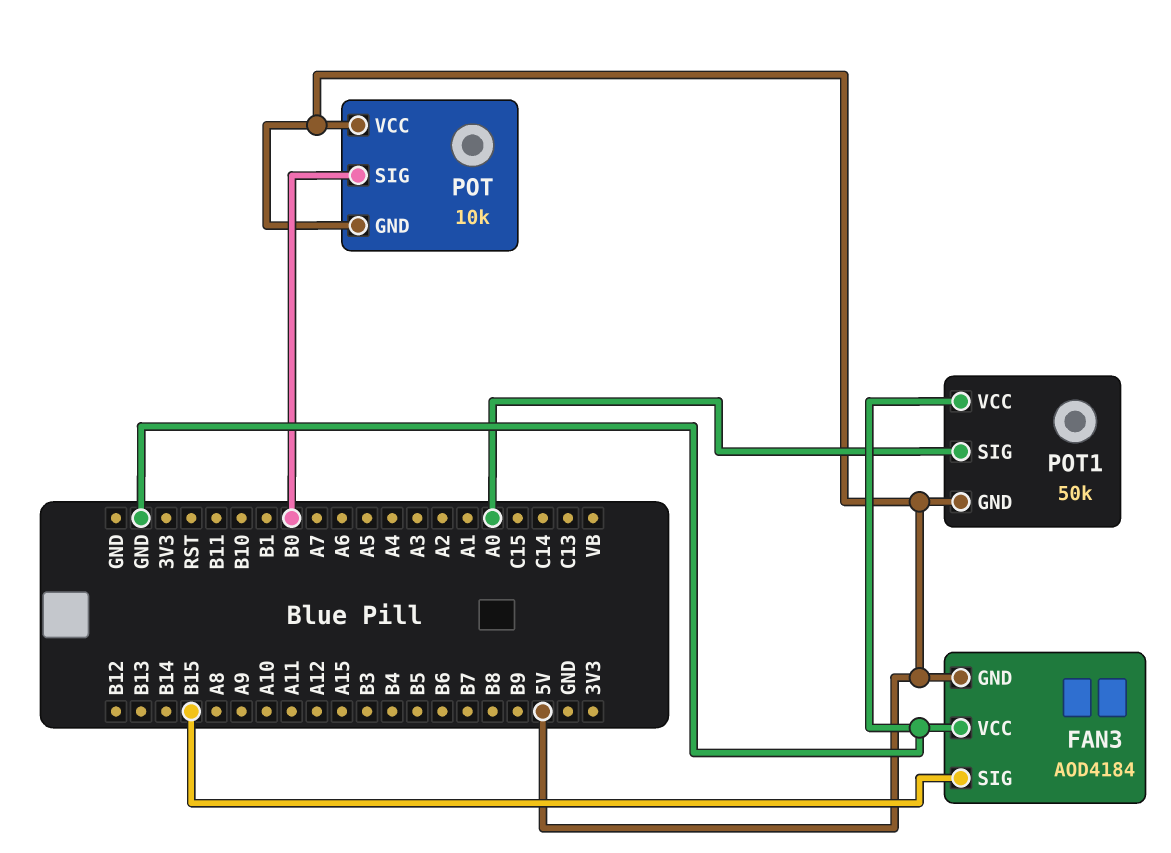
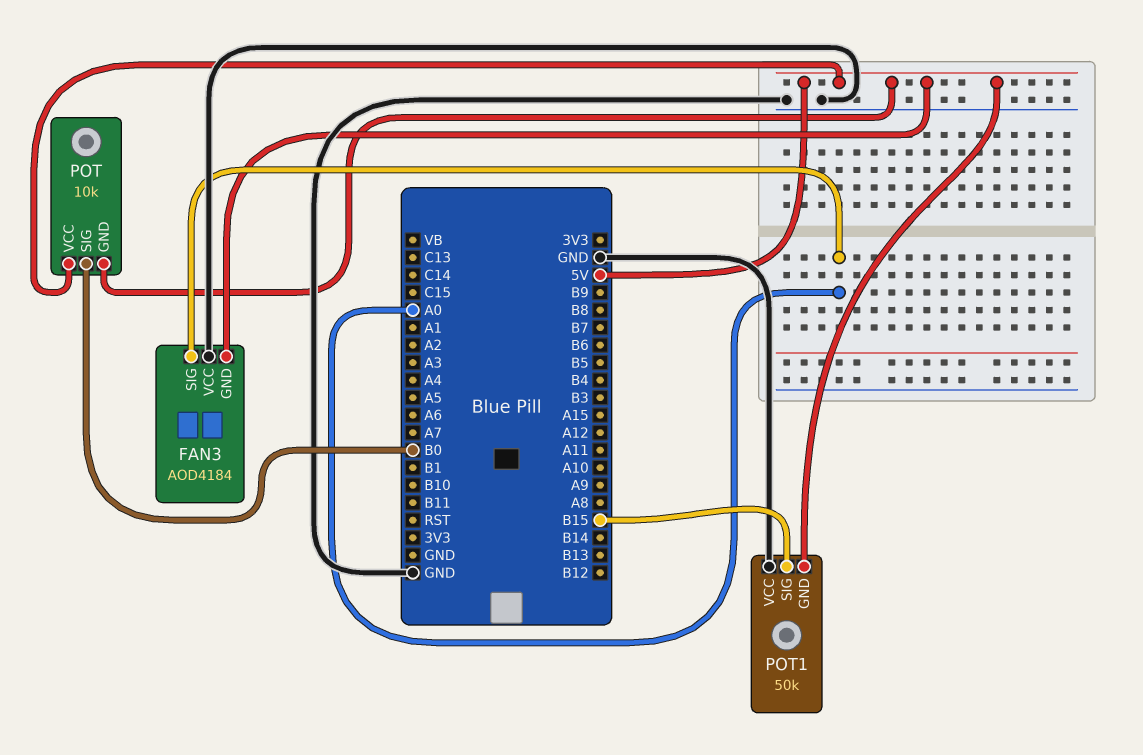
FAN3 pin SIG: B15 -> A0
POT1 pin SIG: A0 -> B15

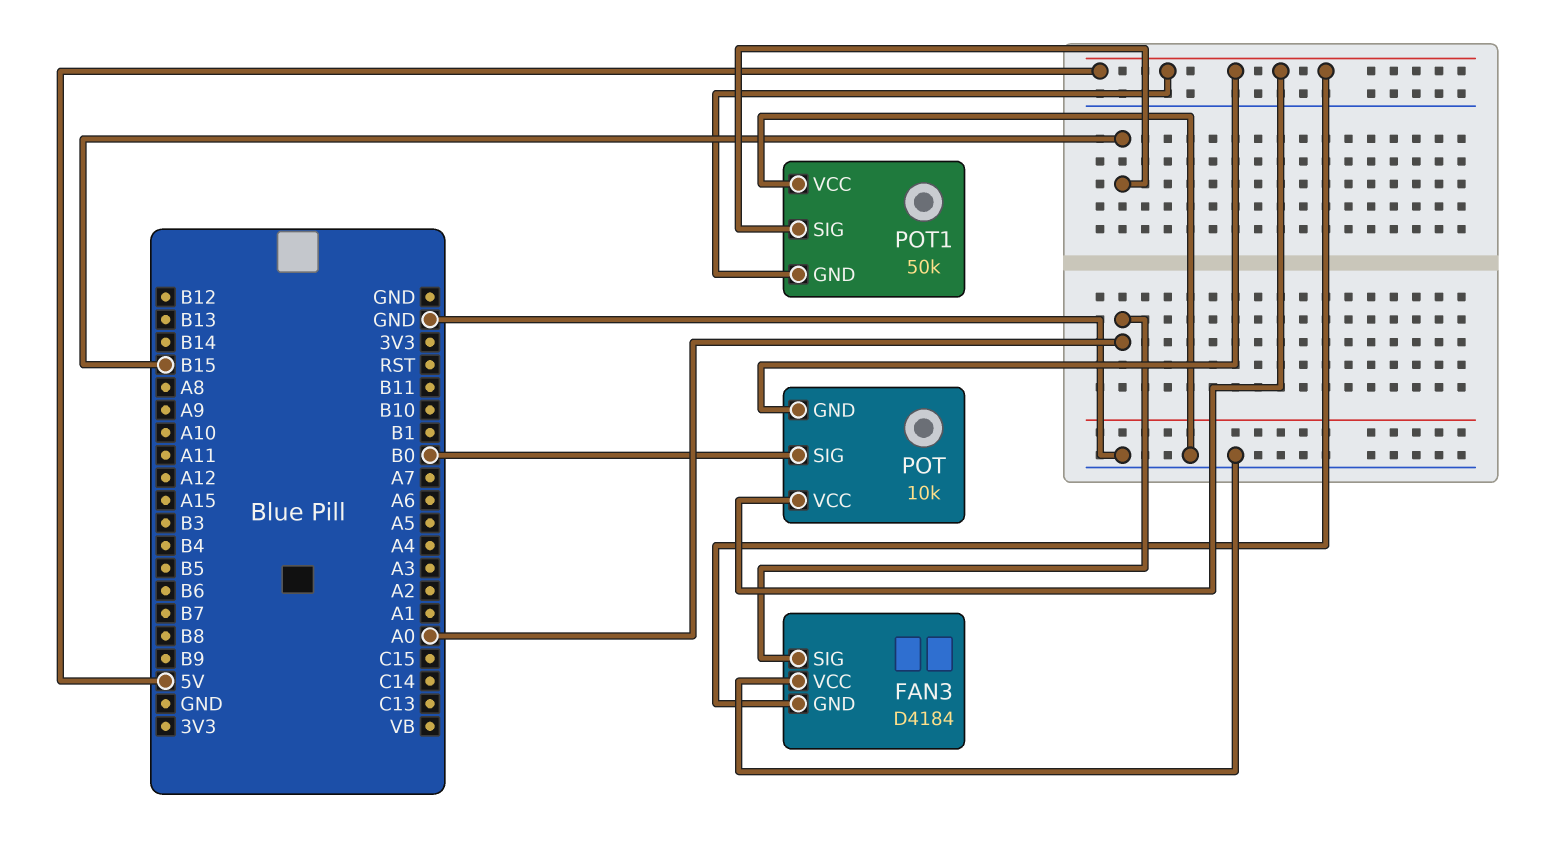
FAN3: AOD4184 -> D4184

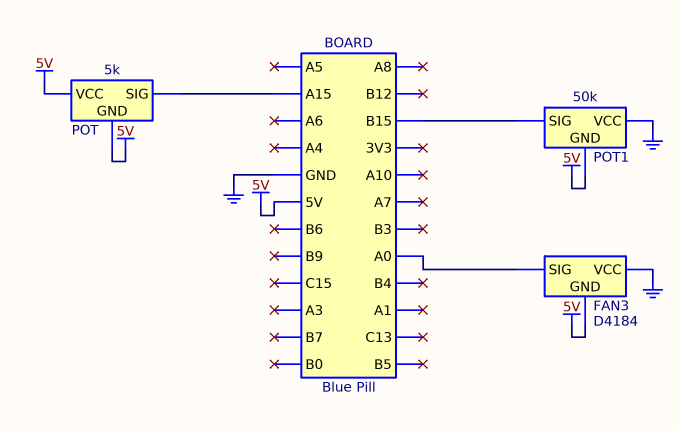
POT: 10k -> 5k
POT pin SIG: B0 -> A15

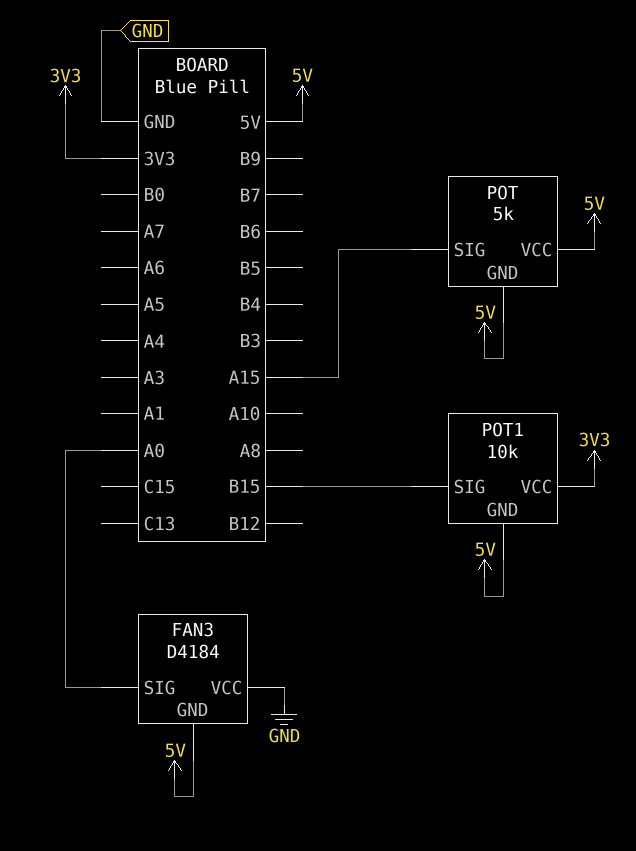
POT1: 50k -> 10k
POT1 pin VCC: GND -> 3V3

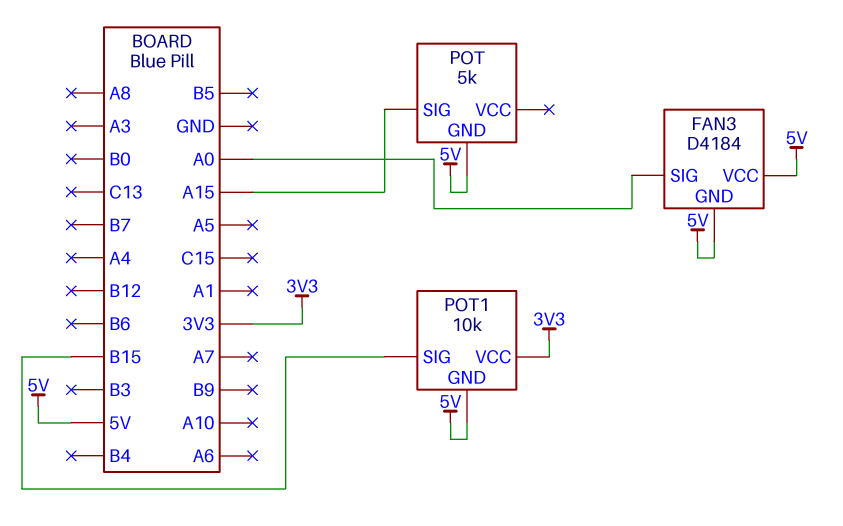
FAN3 pin VCC: GND -> 5V
POT pin VCC: 5V -> none

